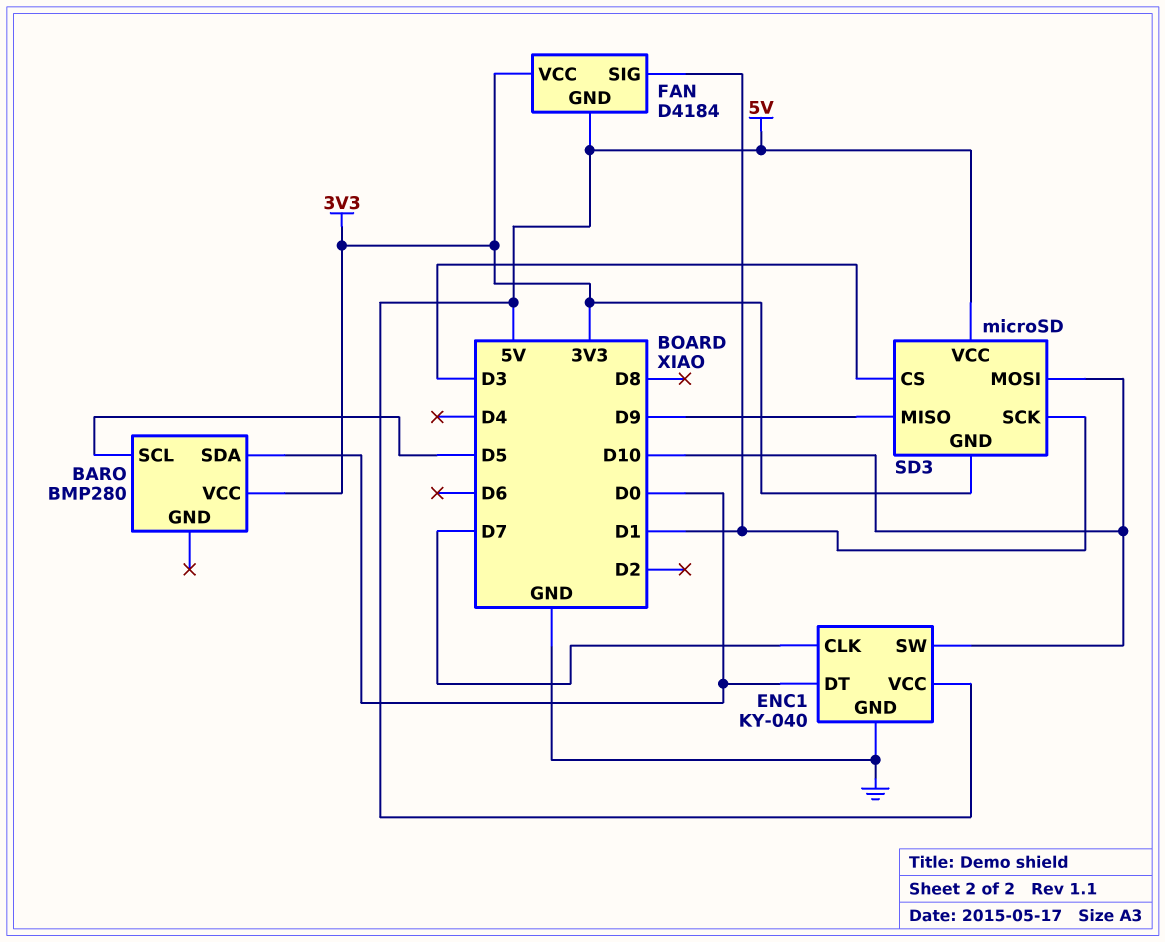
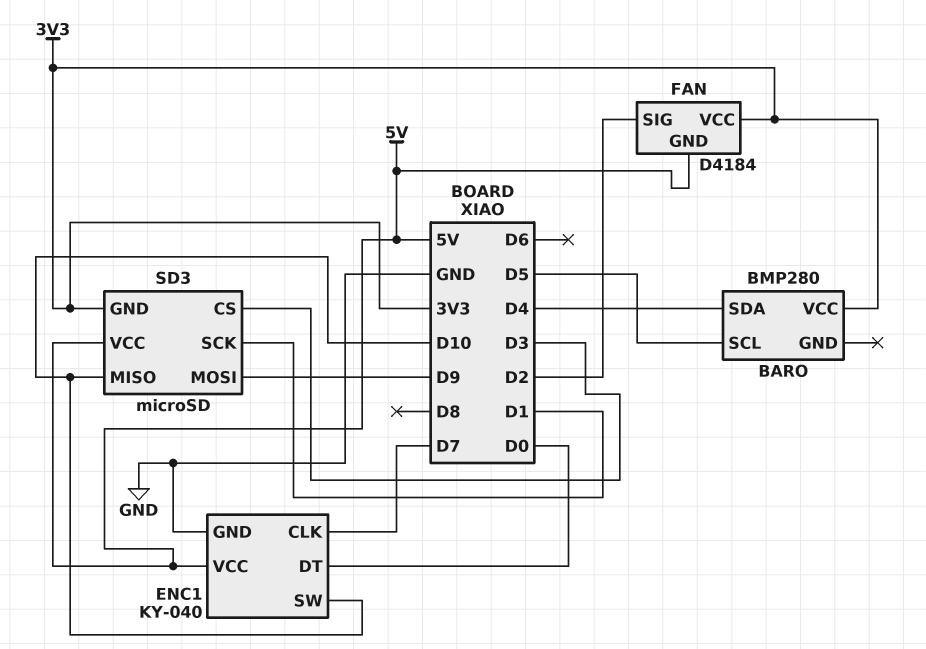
BARO pin SDA: D0 -> D4
FAN pin SIG: D1 -> D2
SD3 pin MISO: D9 -> D10
SD3 pin MOSI: D10 -> D9

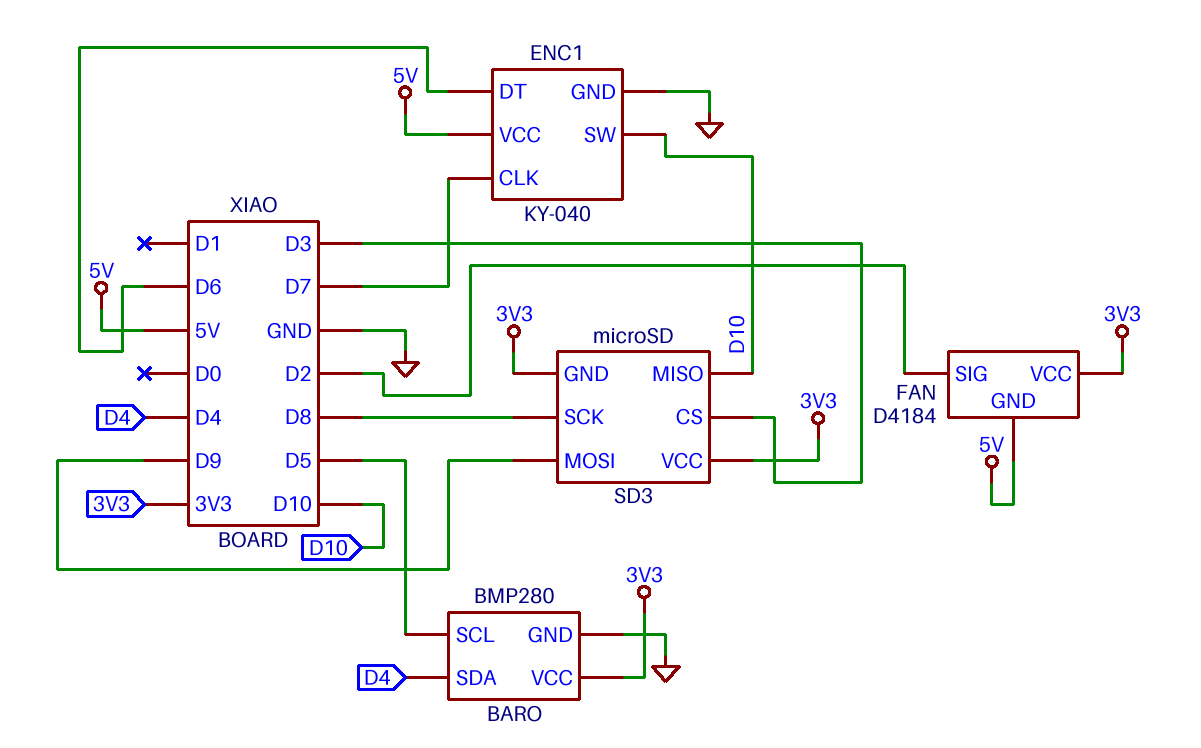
BARO pin GND: none -> GND
ENC1 pin DT: D0 -> D6
SD3 pin SCK: D1 -> D8
SD3 pin VCC: 5V -> 3V3

